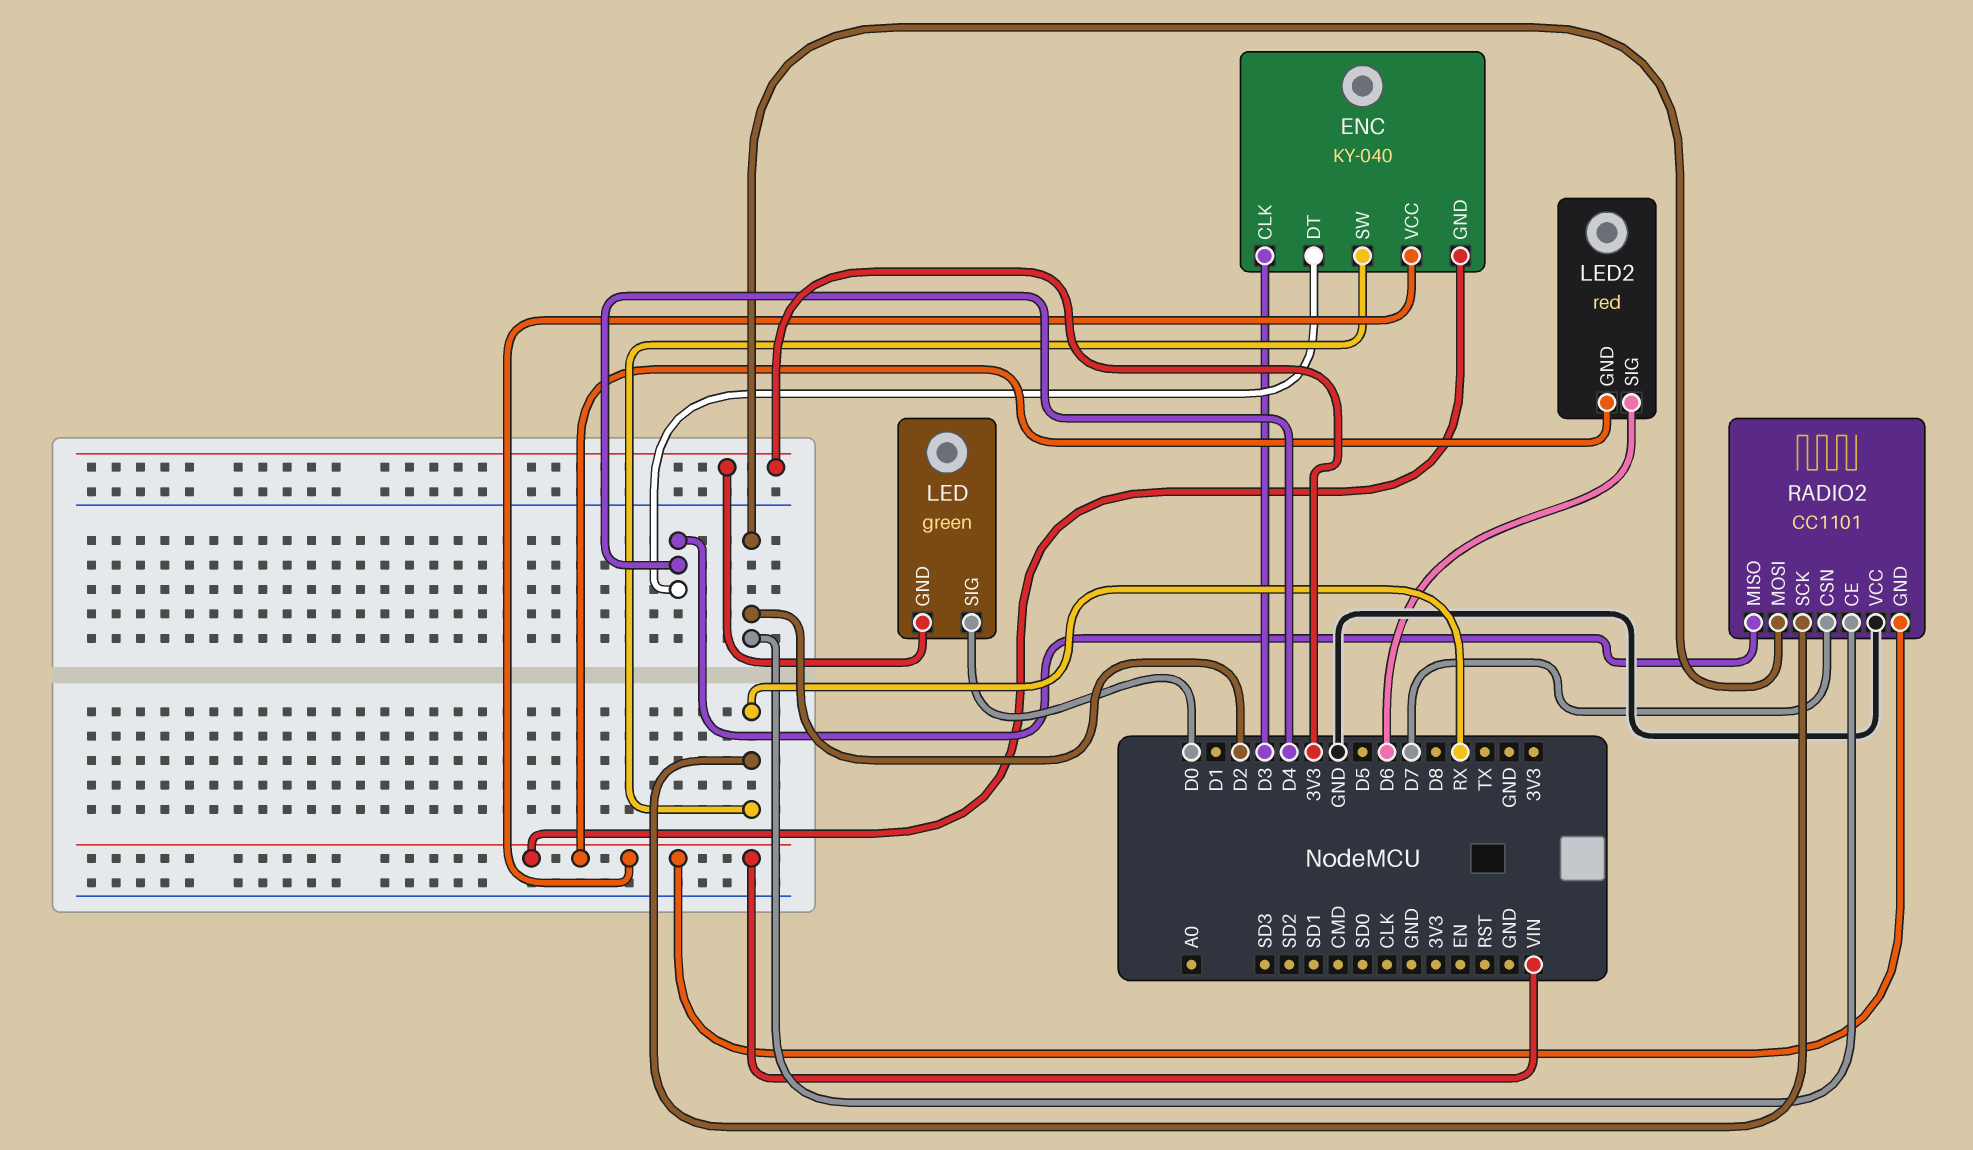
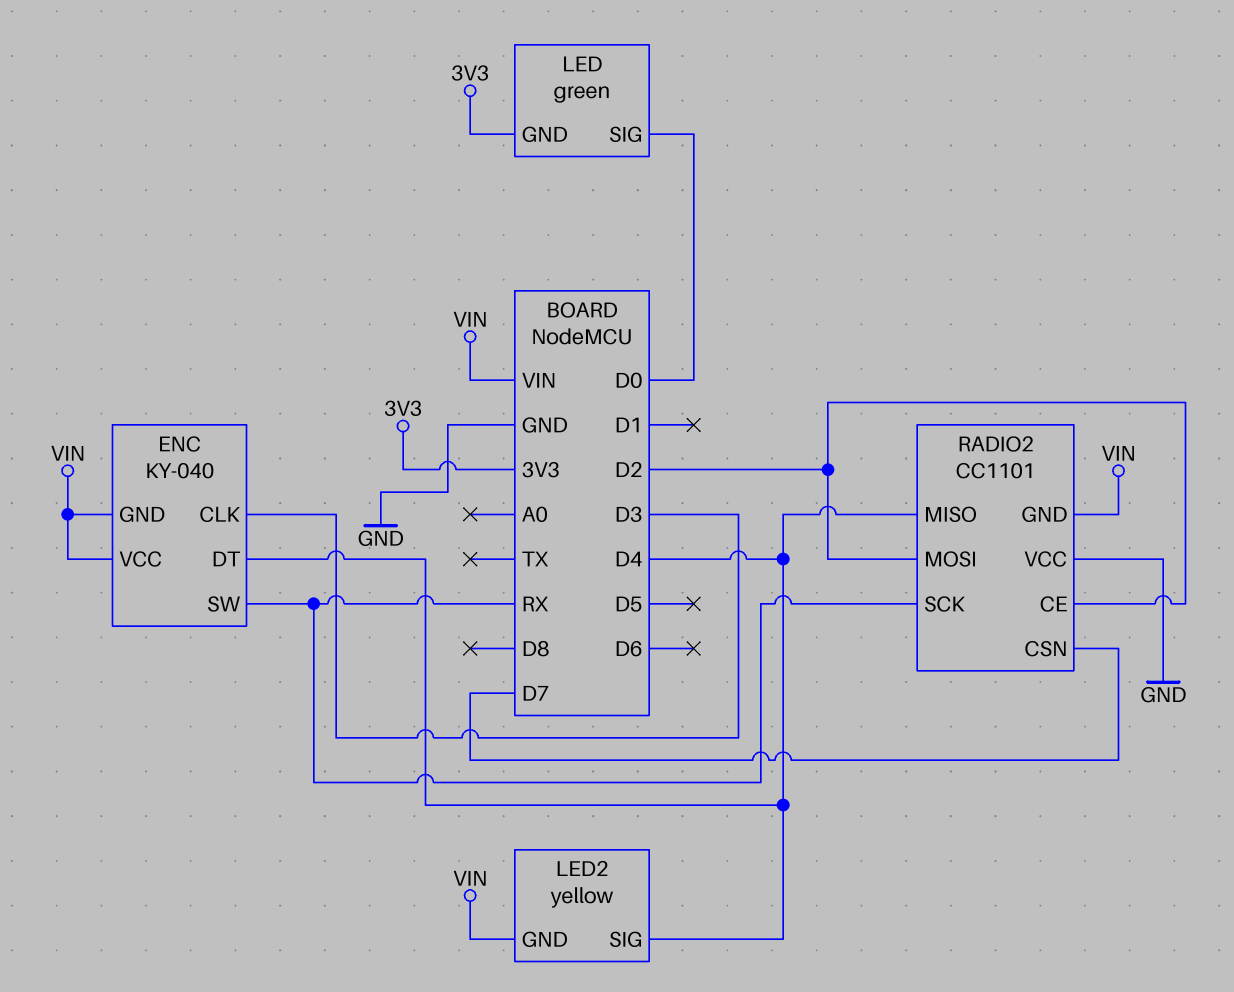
LED2: red -> yellow
LED2 pin SIG: D6 -> D4

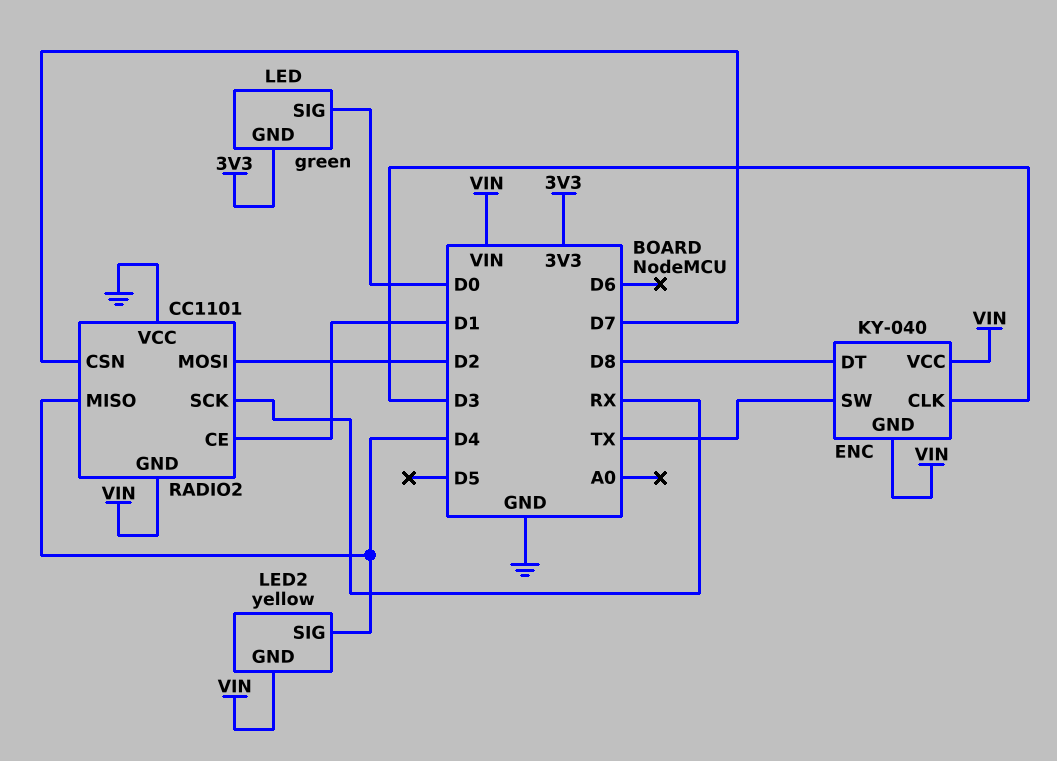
ENC pin DT: D4 -> D8
ENC pin SW: RX -> TX
RADIO2 pin CE: D2 -> D1

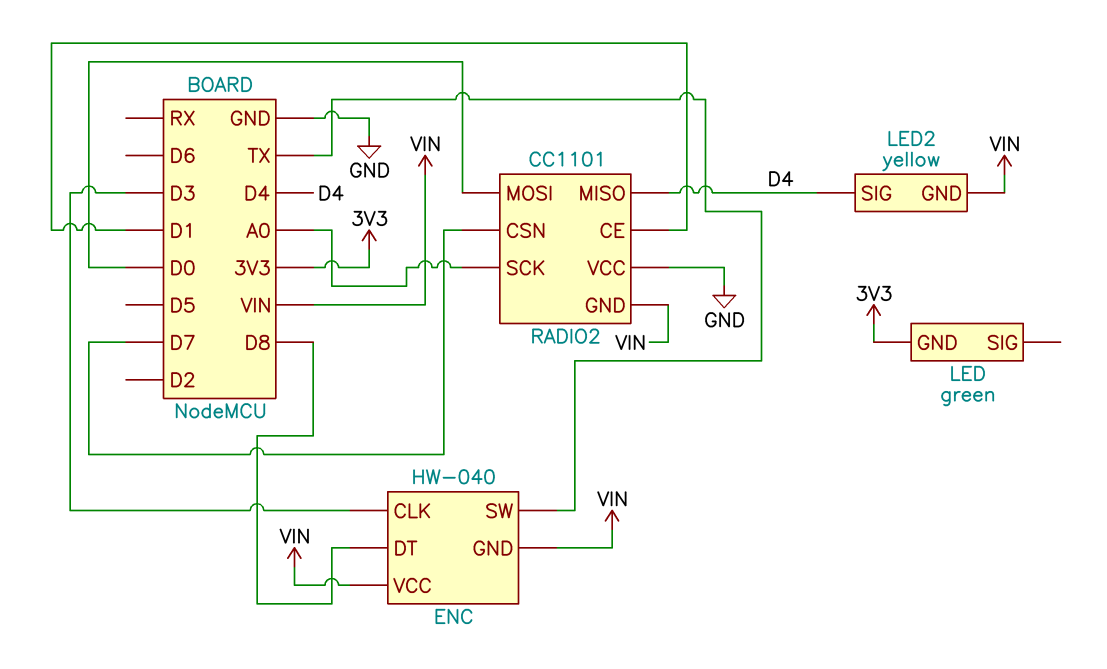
ENC: KY-040 -> HW-040
LED pin SIG: D0 -> none
RADIO2 pin MOSI: D2 -> D0
RADIO2 pin SCK: RX -> A0

